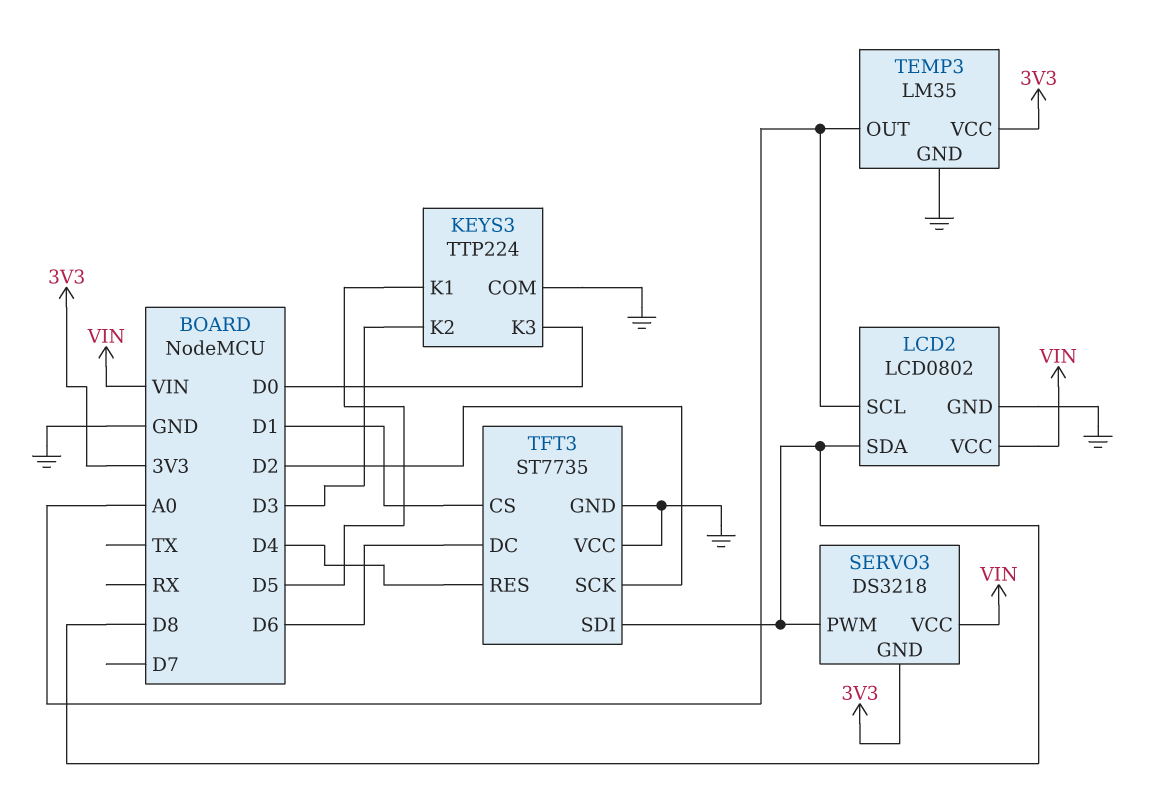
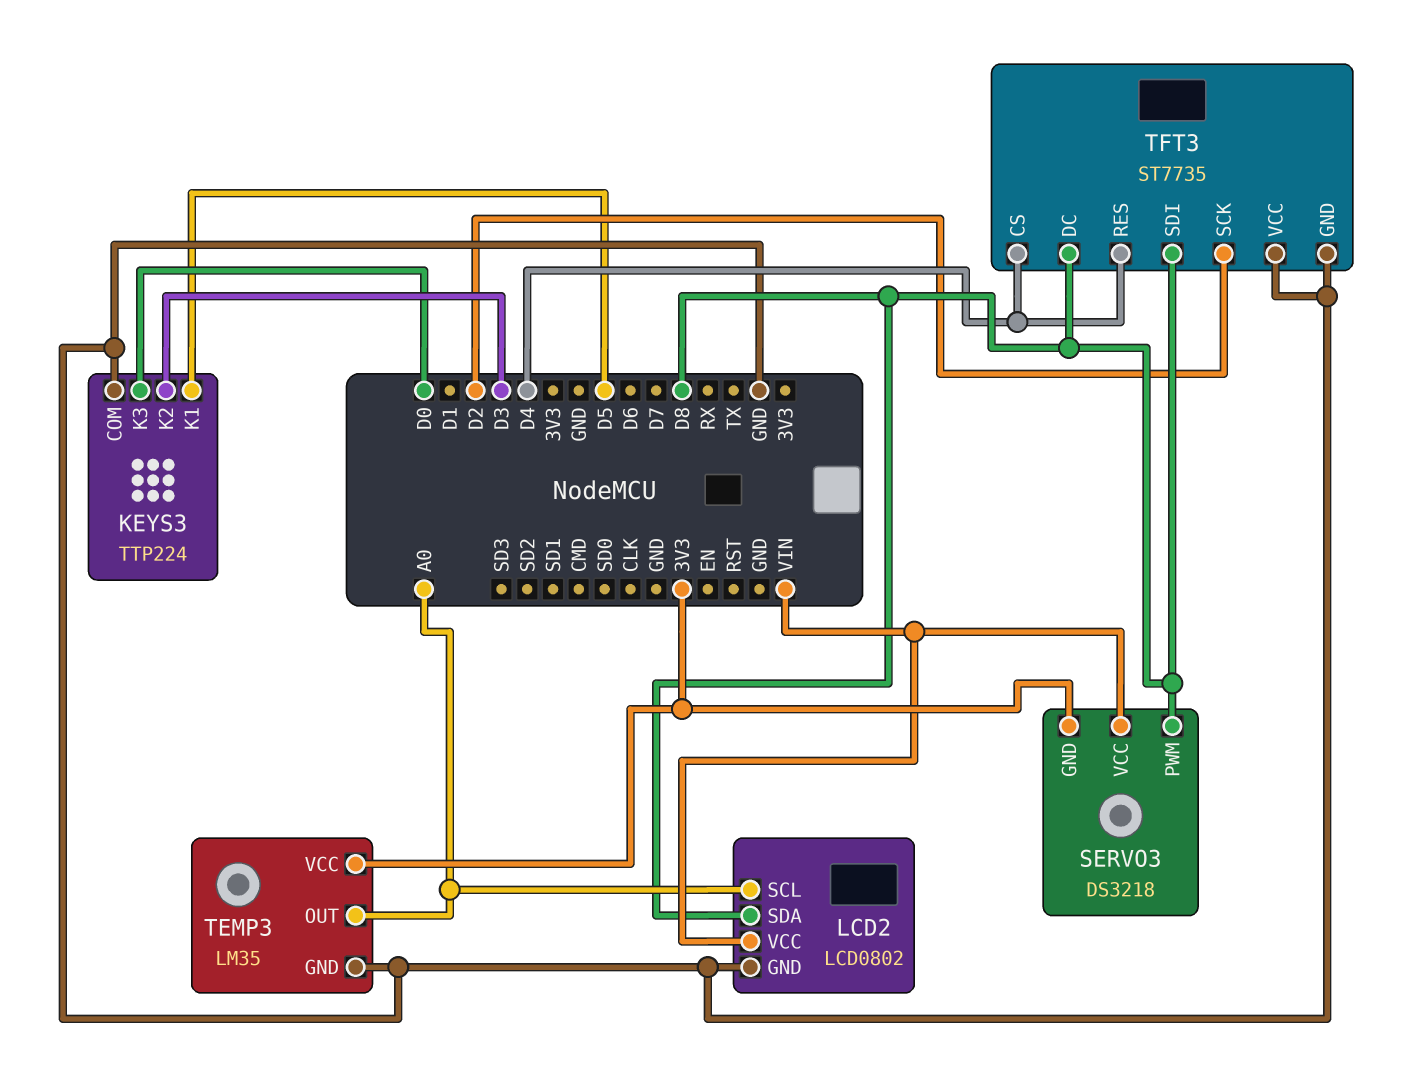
TFT3 pin CS: D1 -> D4
TFT3 pin DC: D6 -> D8

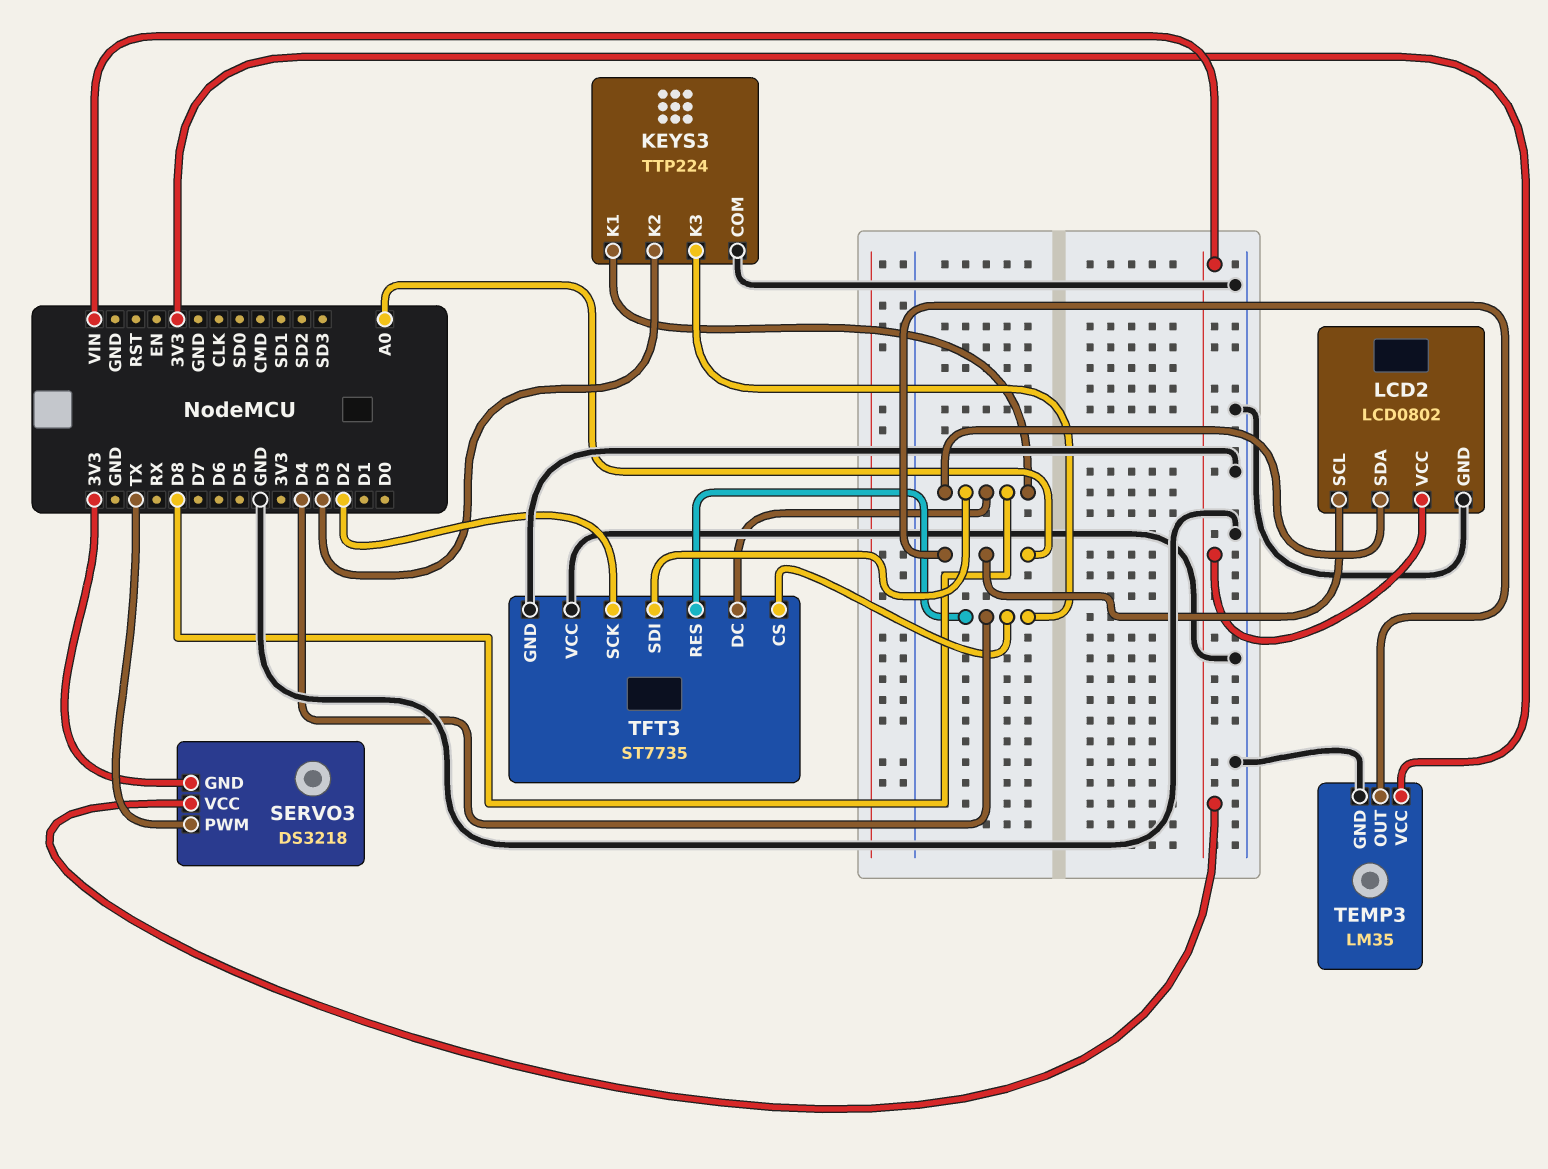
KEYS3 pin K1: D5 -> D8
KEYS3 pin K3: D0 -> D4
SERVO3 pin PWM: D8 -> TX

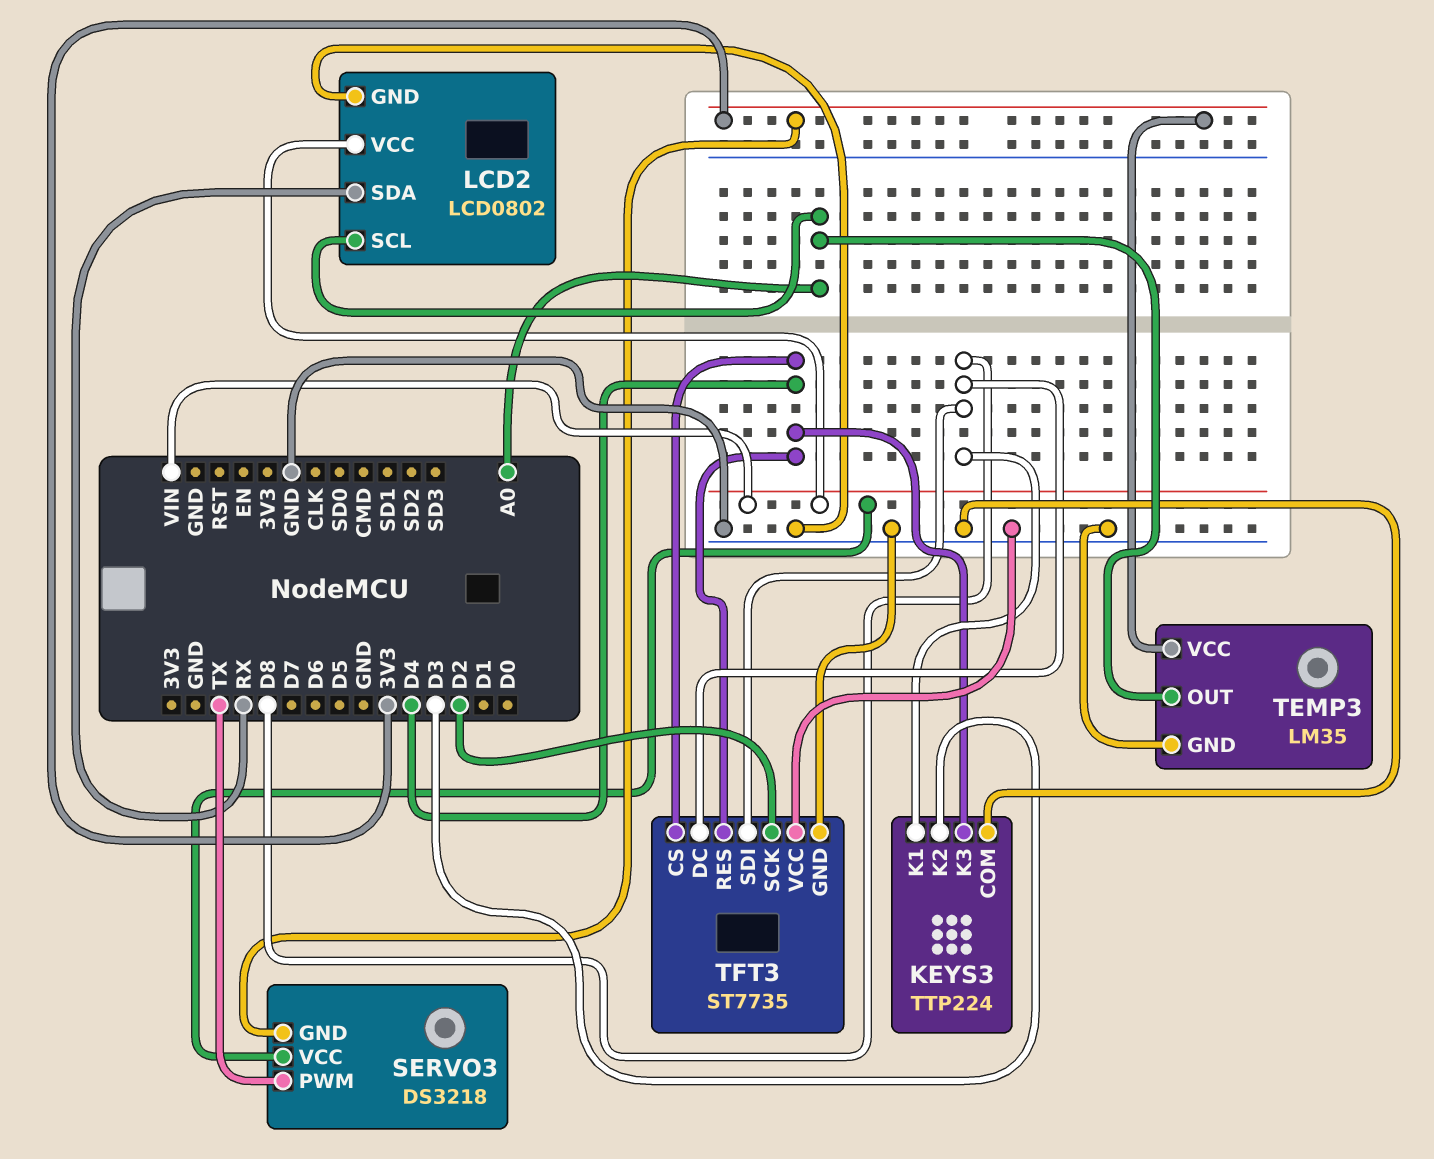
LCD2 pin SDA: D8 -> RX

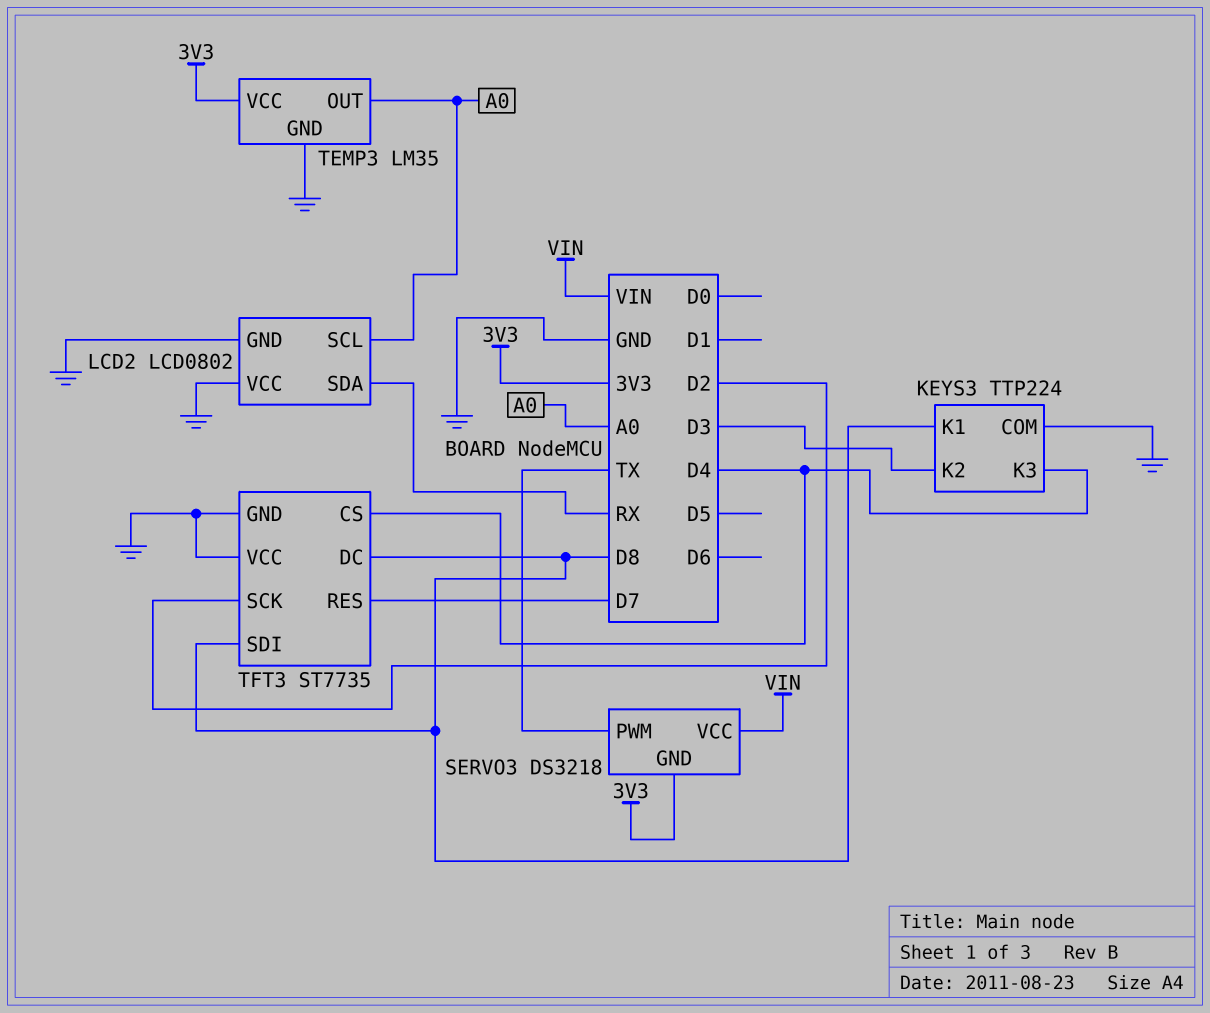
LCD2 pin VCC: VIN -> GND
TFT3 pin RES: D4 -> D7

